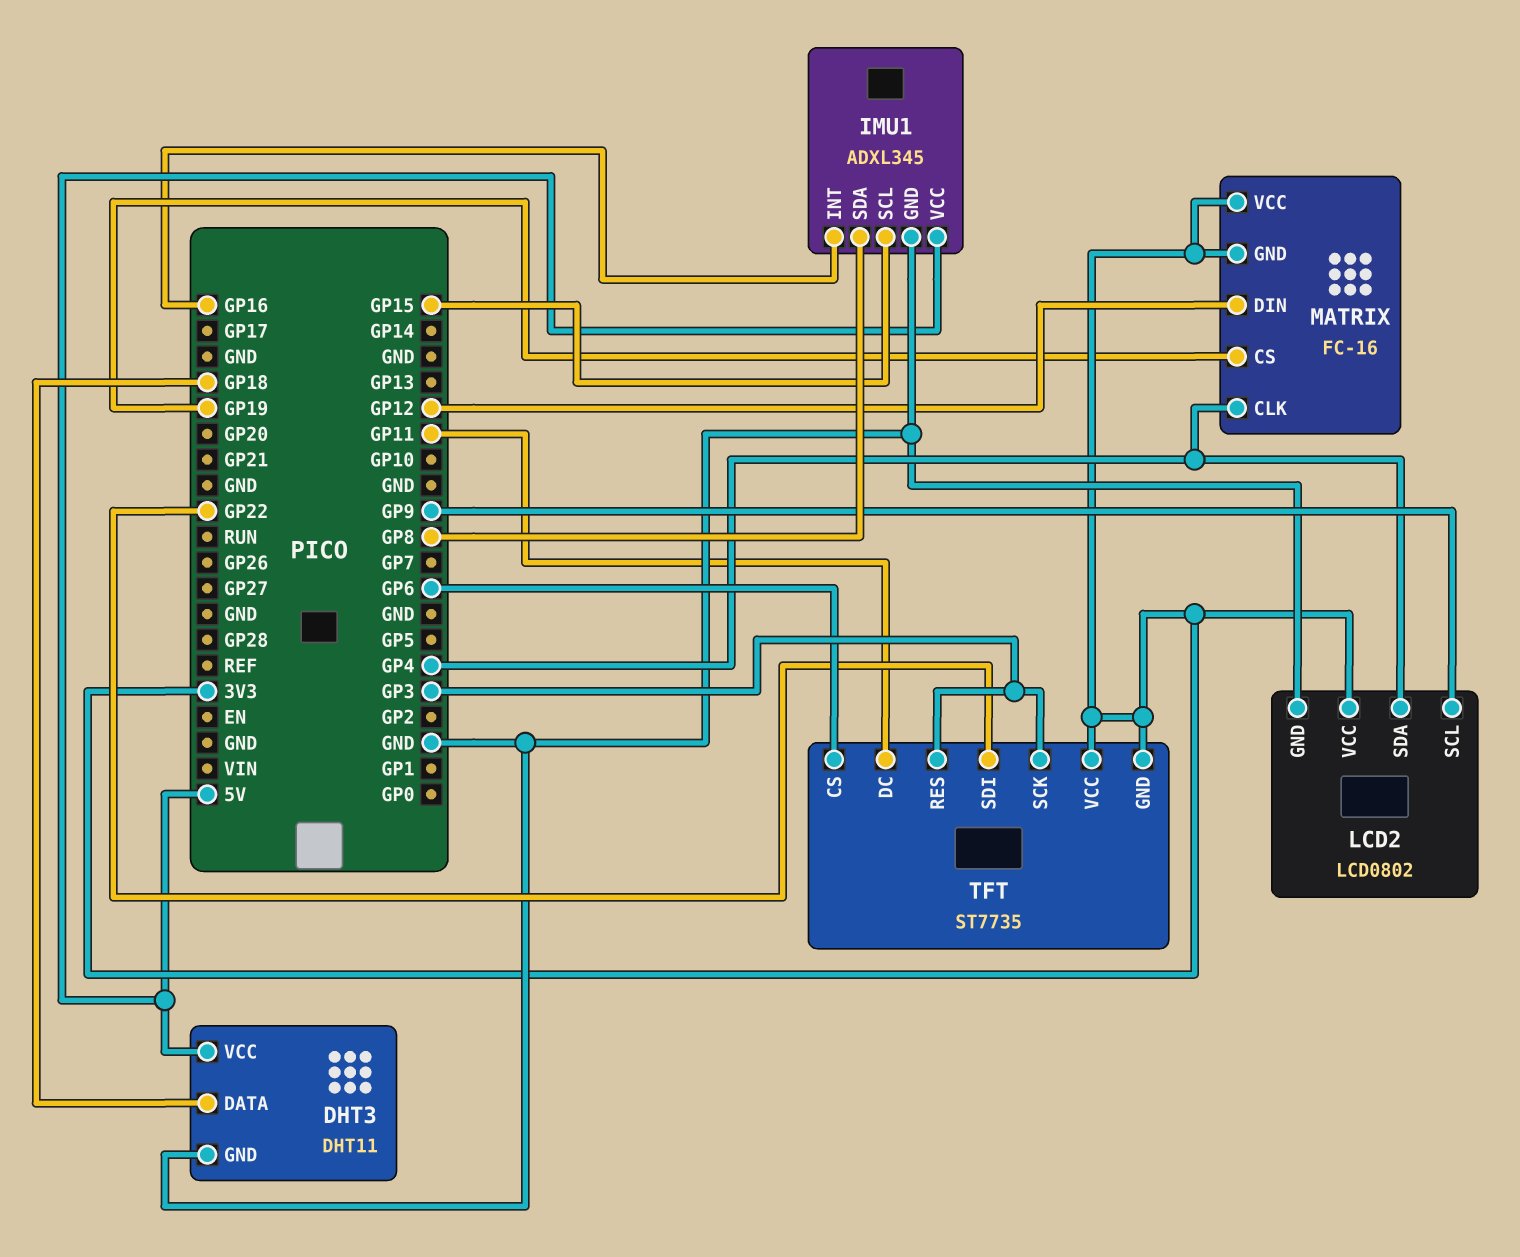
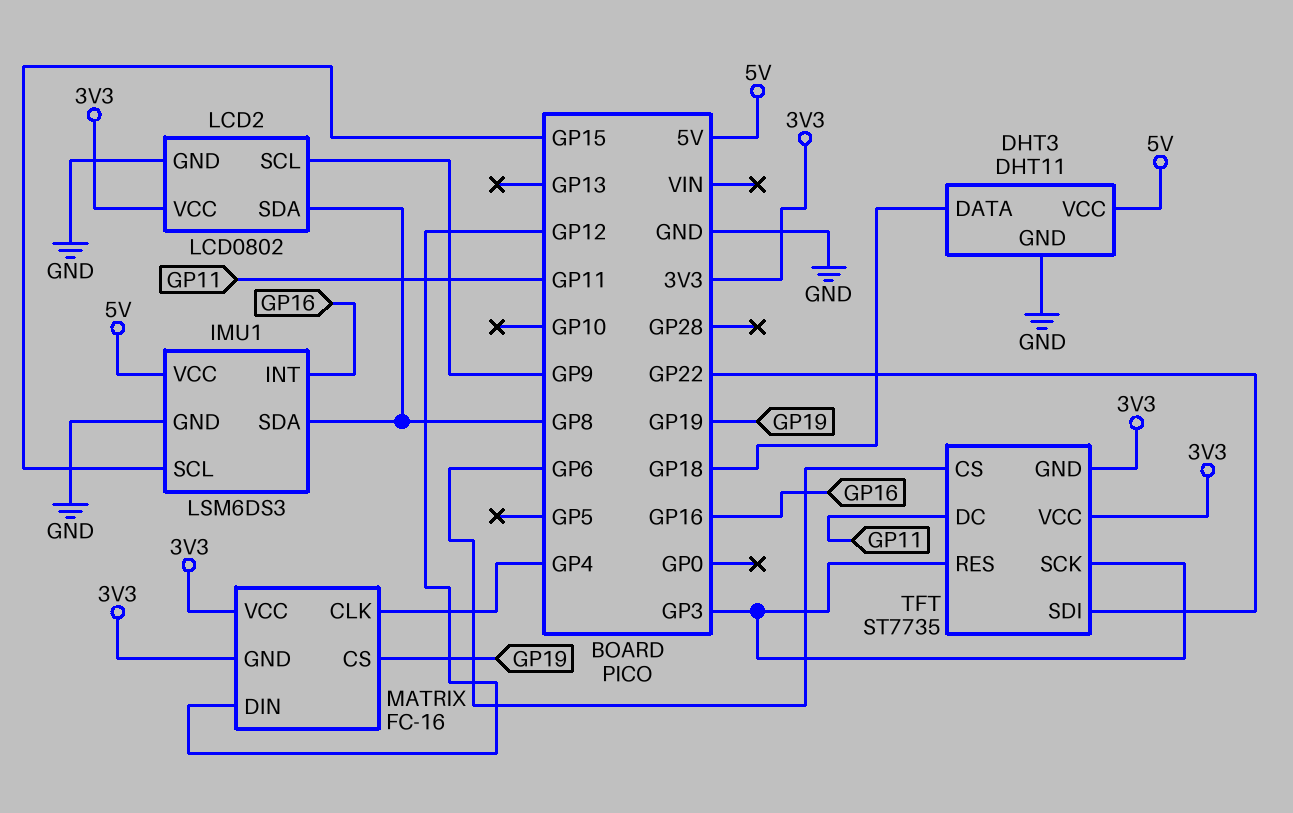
IMU1: ADXL345 -> LSM6DS3
LCD2 pin SDA: GP4 -> GP8

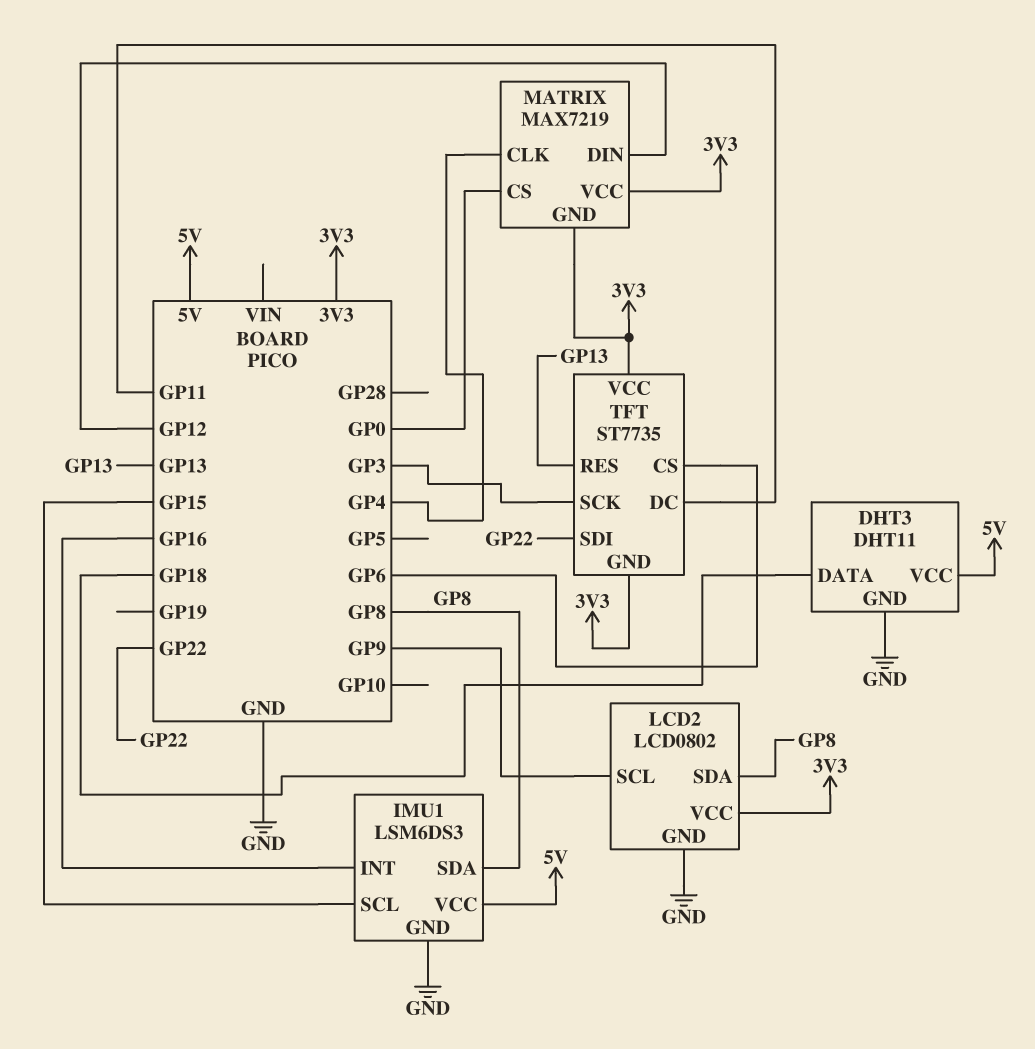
MATRIX: FC-16 -> MAX7219
MATRIX pin CS: GP19 -> GP0
TFT pin RES: GP3 -> GP13

